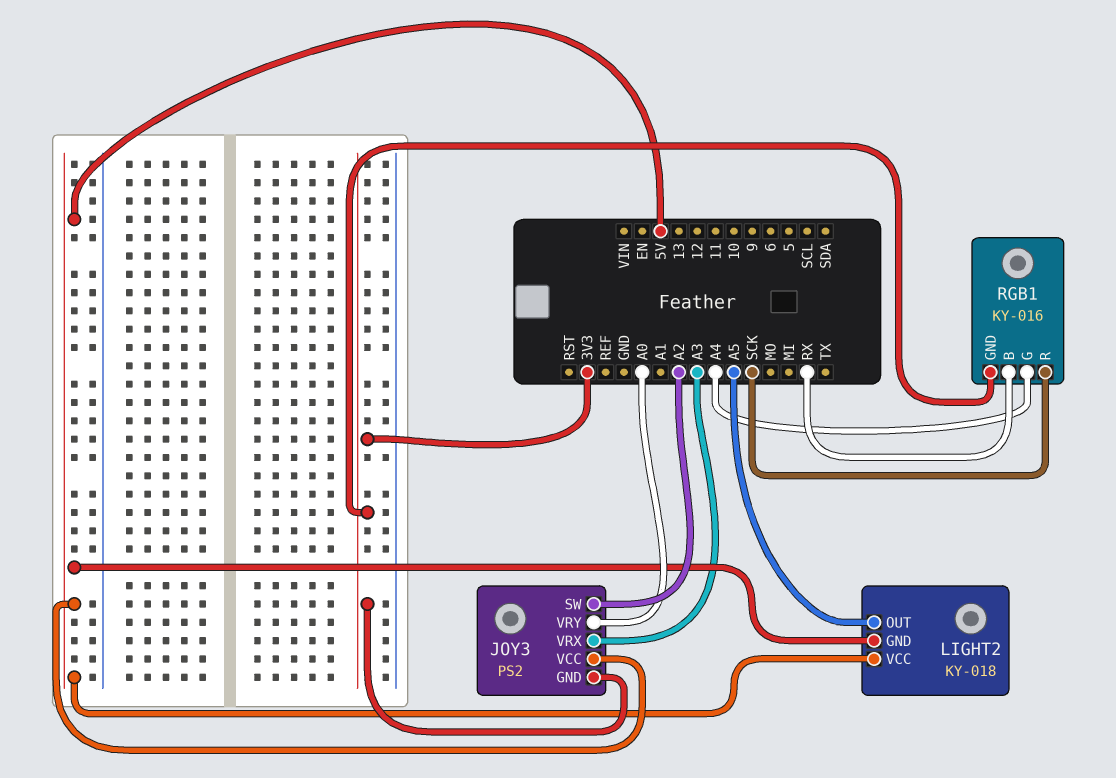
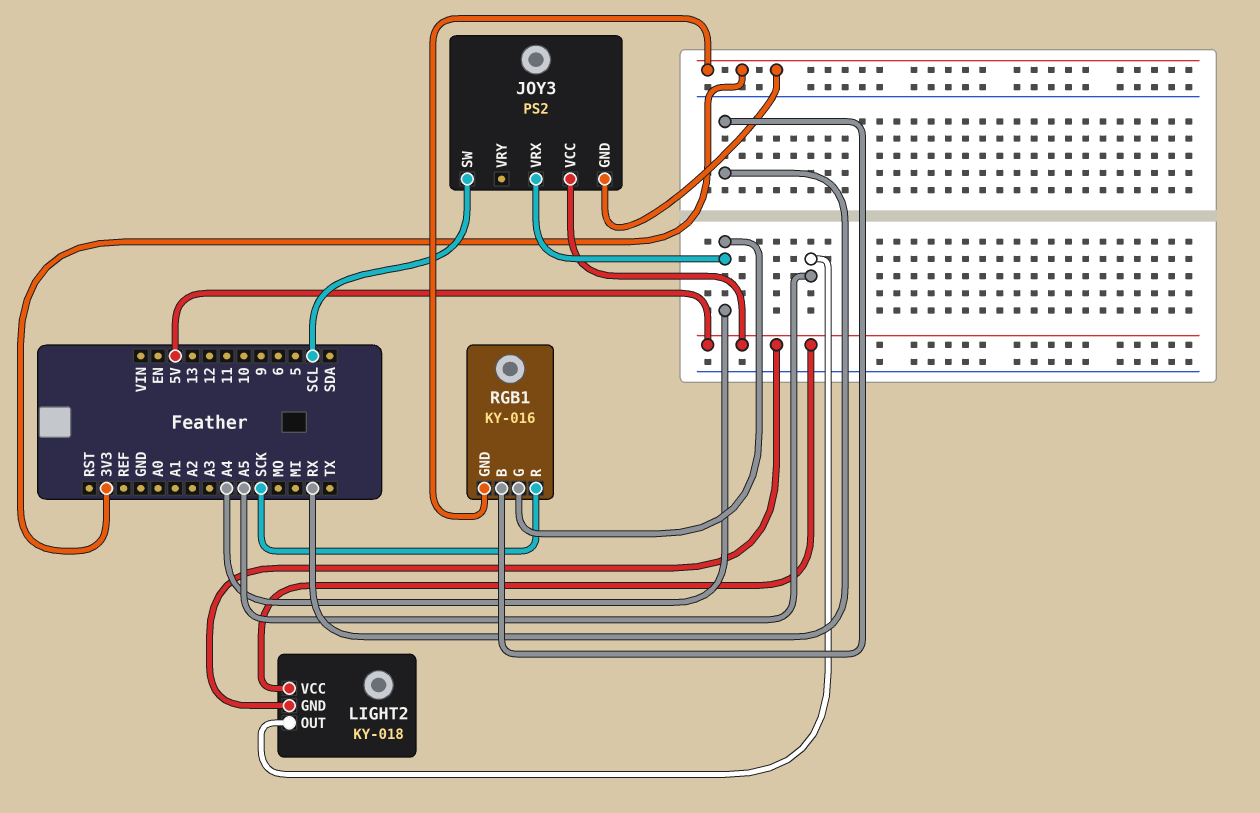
JOY3 pin SW: A2 -> SCL
JOY3 pin VRX: A3 -> A4
JOY3 pin VRY: A0 -> none

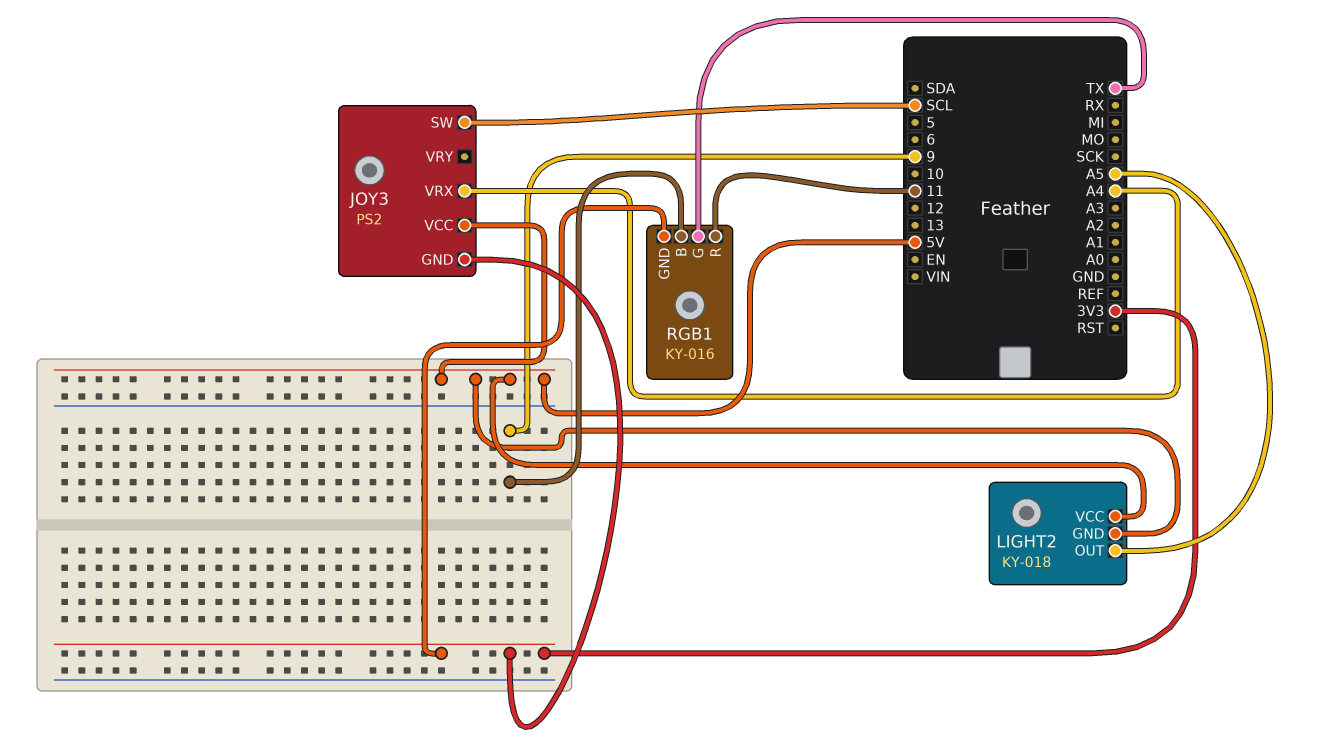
RGB1 pin B: RX -> 9
RGB1 pin G: A4 -> TX
RGB1 pin R: SCK -> 11

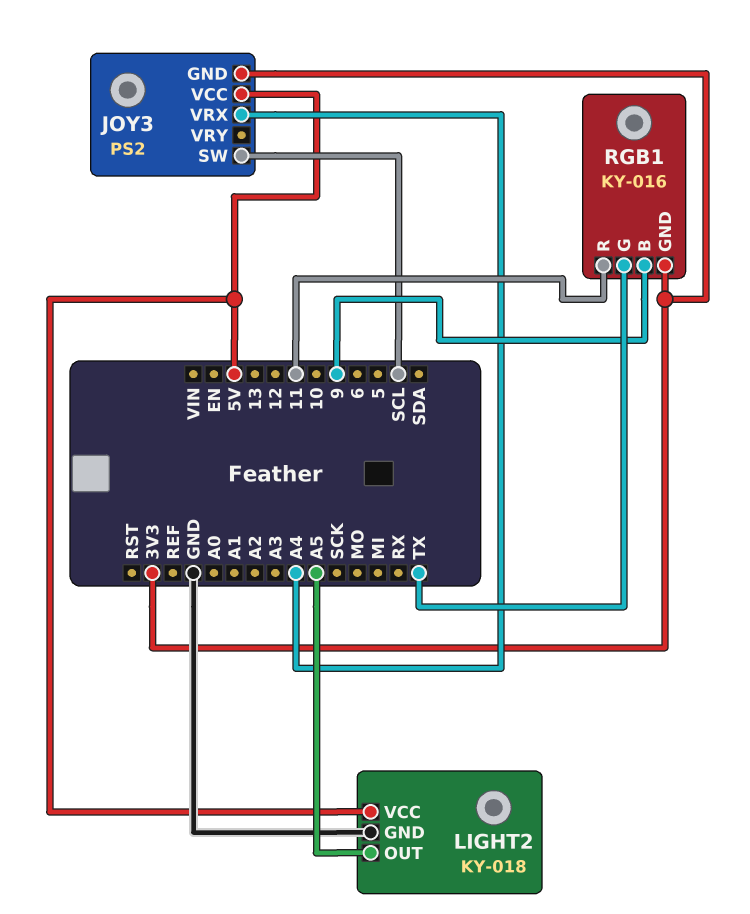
LIGHT2 pin GND: 5V -> GND

